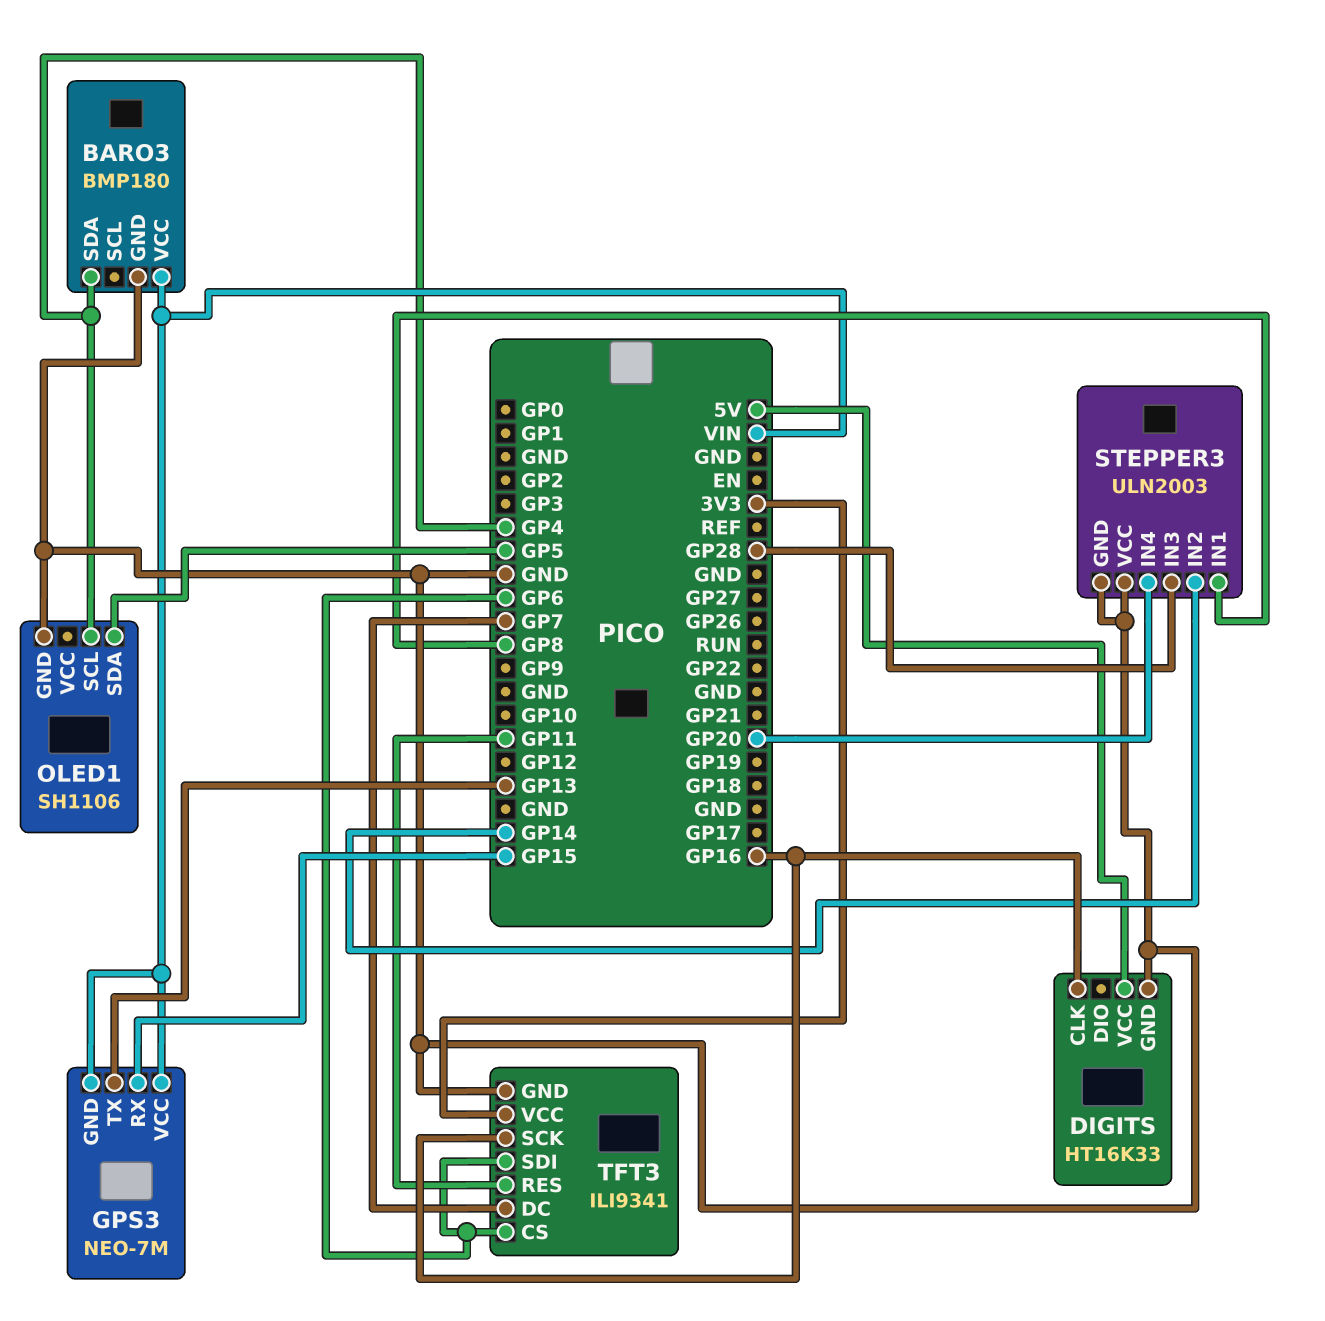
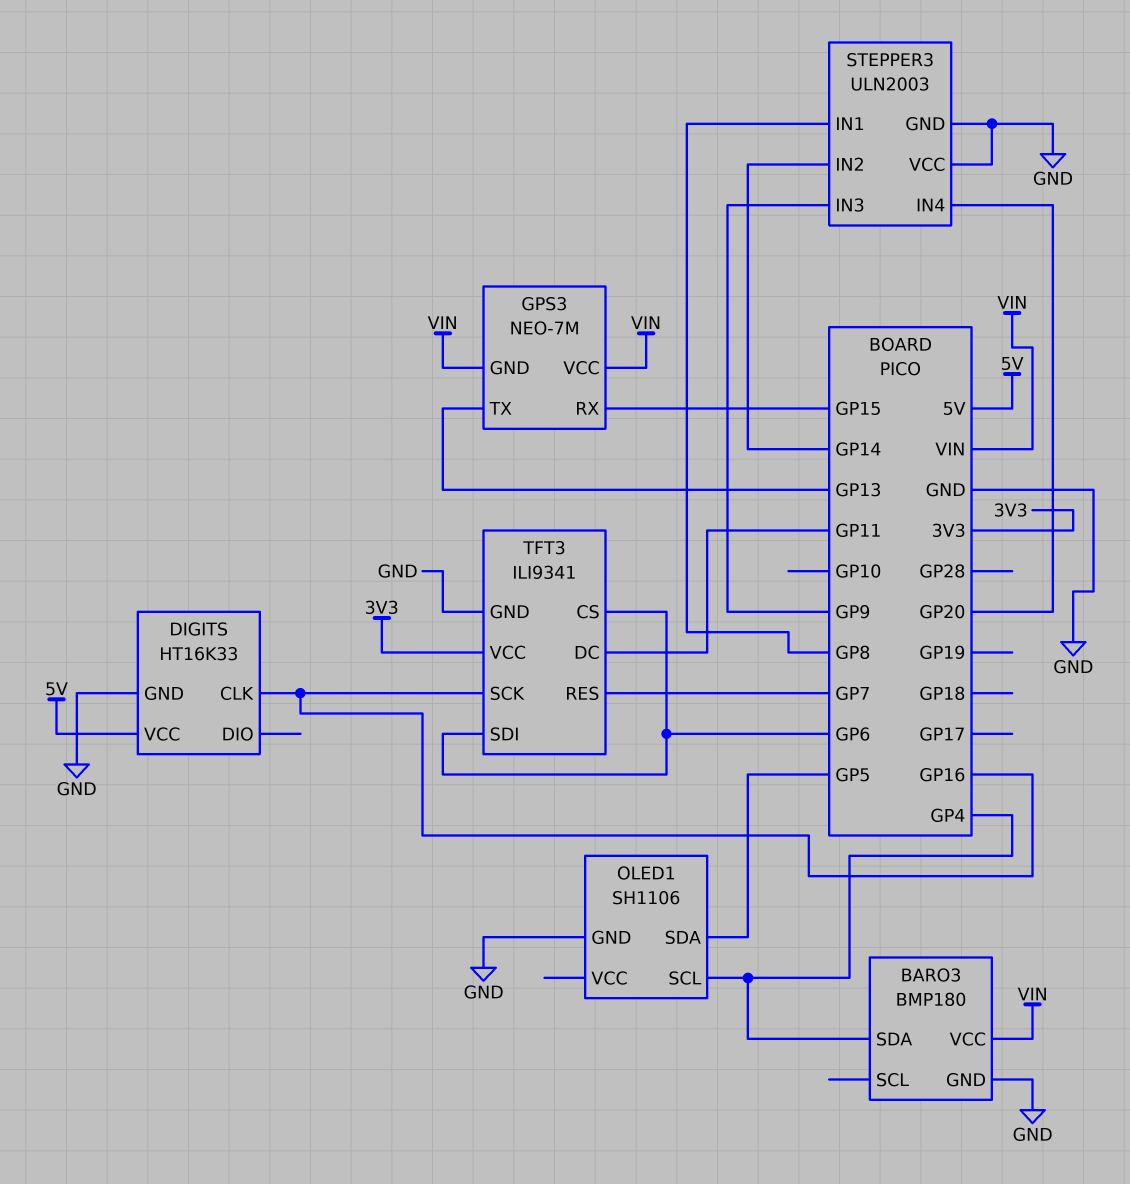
STEPPER3 pin IN3: GP28 -> GP9
TFT3 pin DC: GP7 -> GP11
TFT3 pin RES: GP11 -> GP7

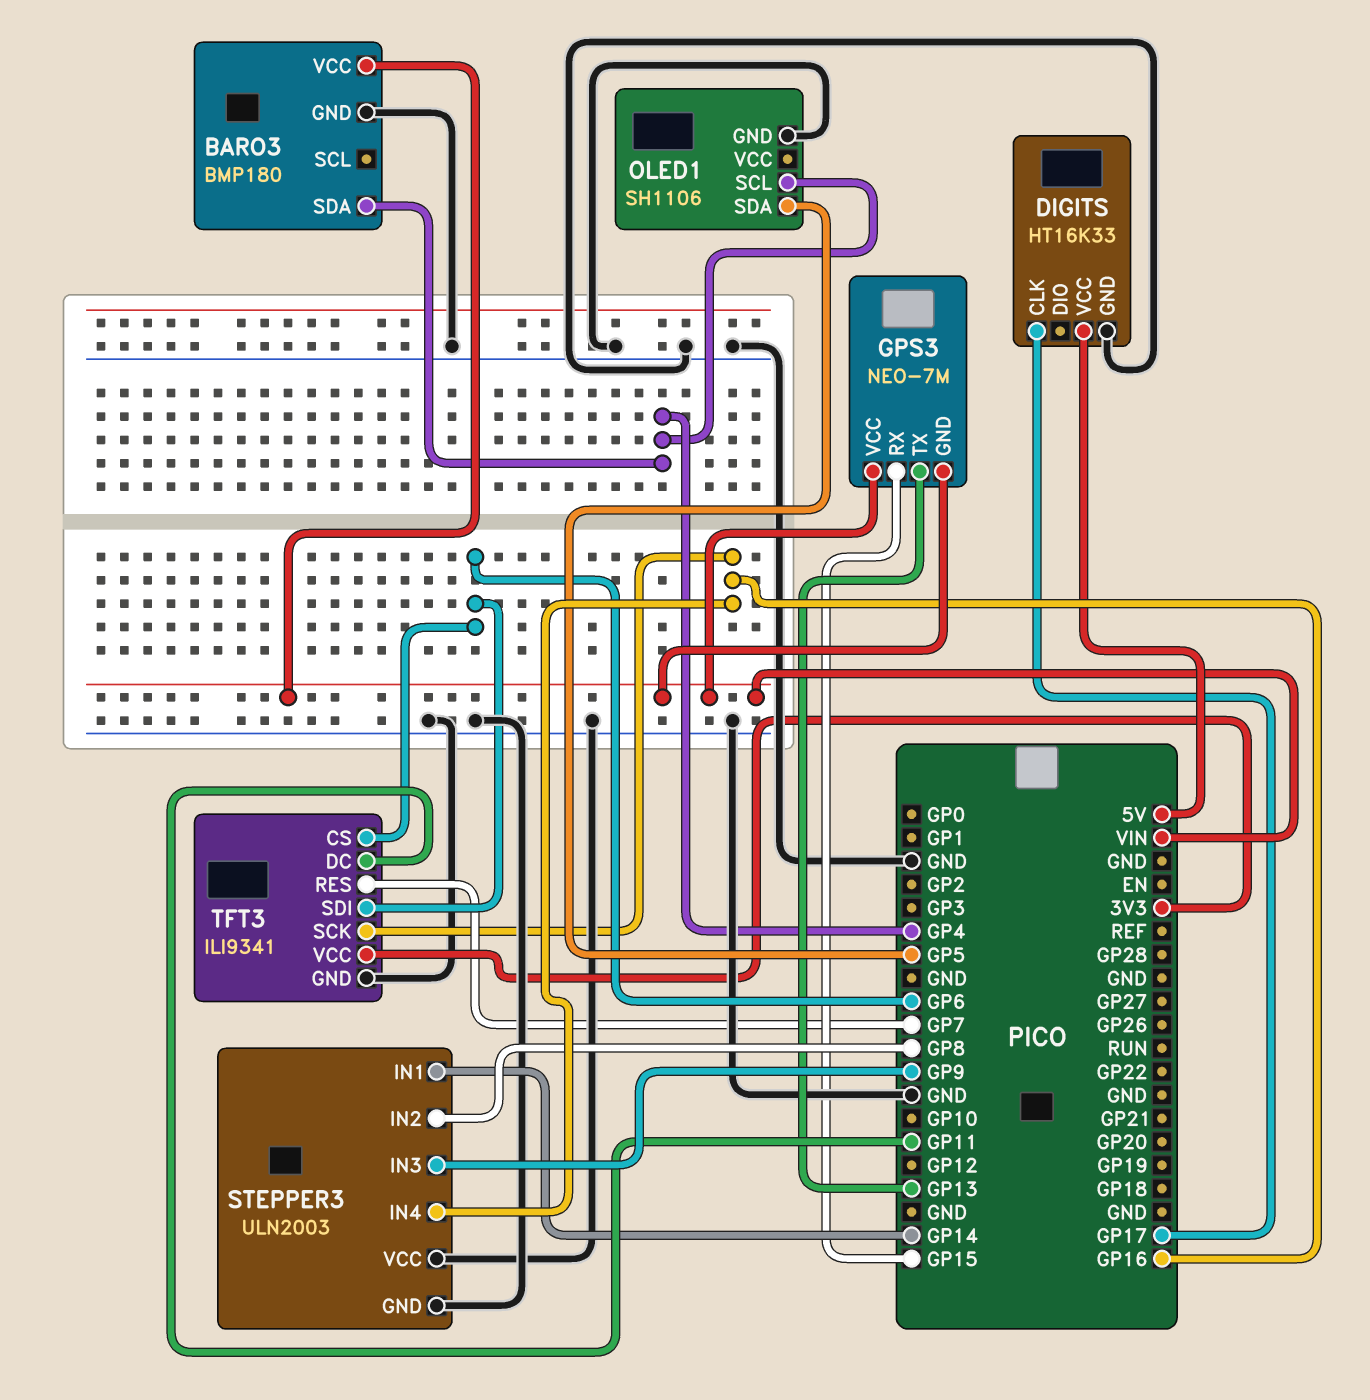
DIGITS pin CLK: GP16 -> GP17
STEPPER3 pin IN1: GP8 -> GP14
STEPPER3 pin IN2: GP14 -> GP8
STEPPER3 pin IN4: GP20 -> GP16

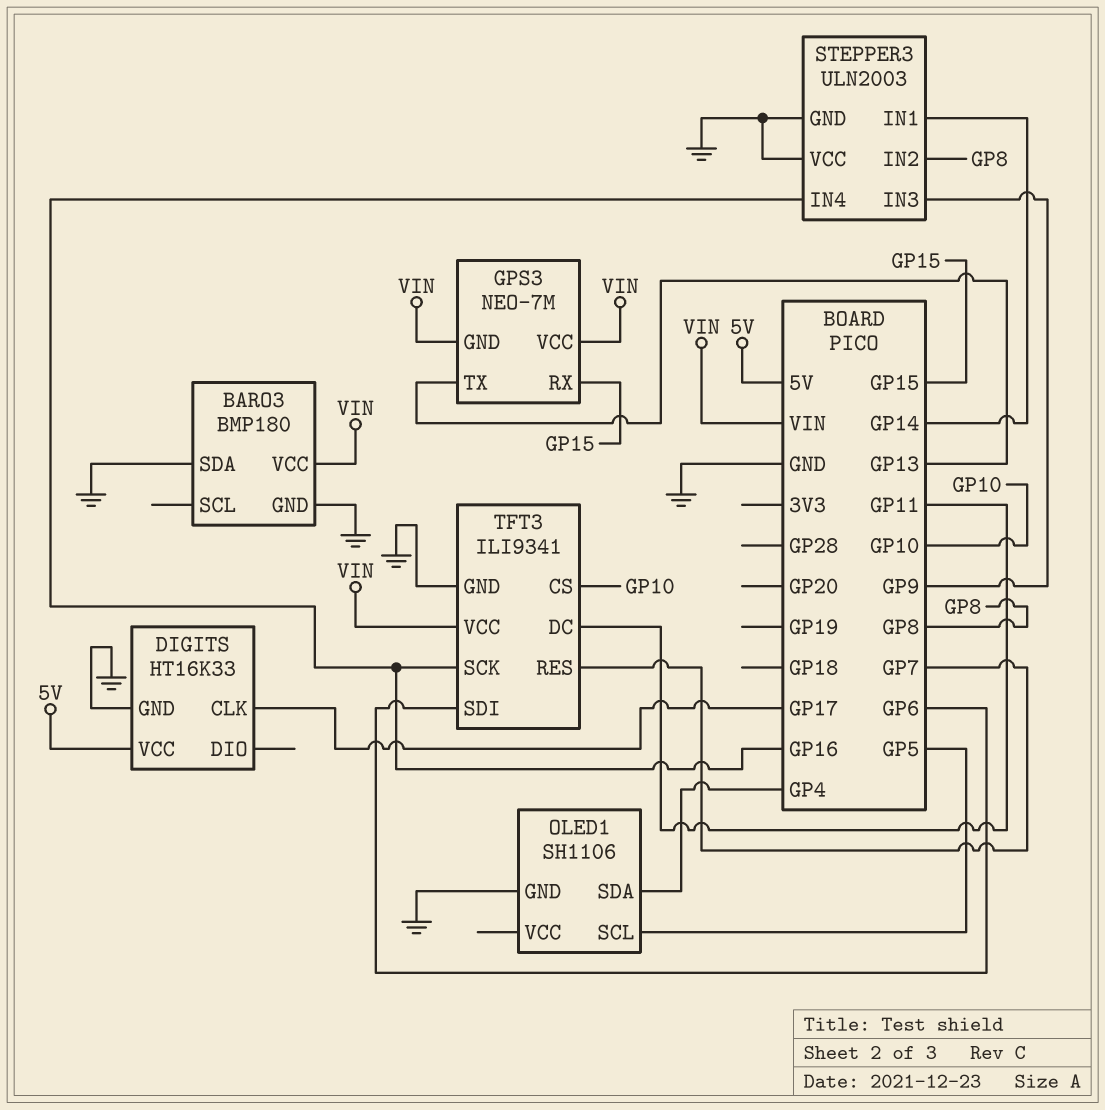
BARO3 pin SDA: GP4 -> GND
OLED1 pin SCL: GP4 -> GP5
OLED1 pin SDA: GP5 -> GP4
TFT3 pin CS: GP6 -> GP10
TFT3 pin VCC: 3V3 -> VIN

